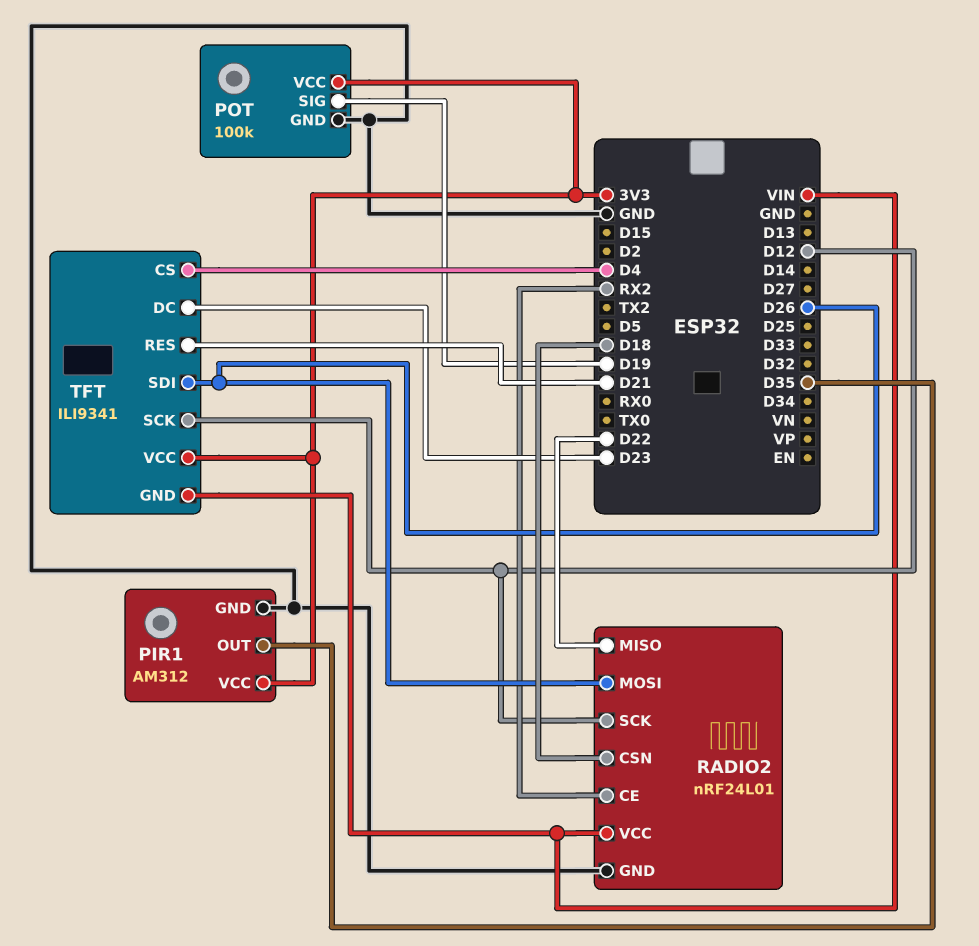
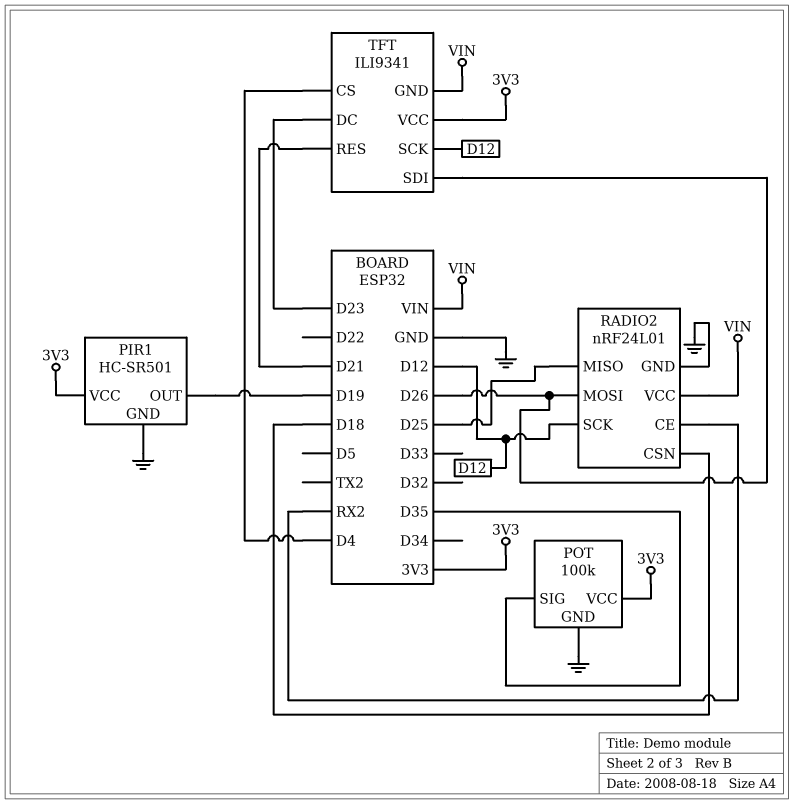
PIR1: AM312 -> HC-SR501
PIR1 pin OUT: D35 -> D19
POT pin SIG: D19 -> D35
RADIO2 pin MISO: D22 -> D25

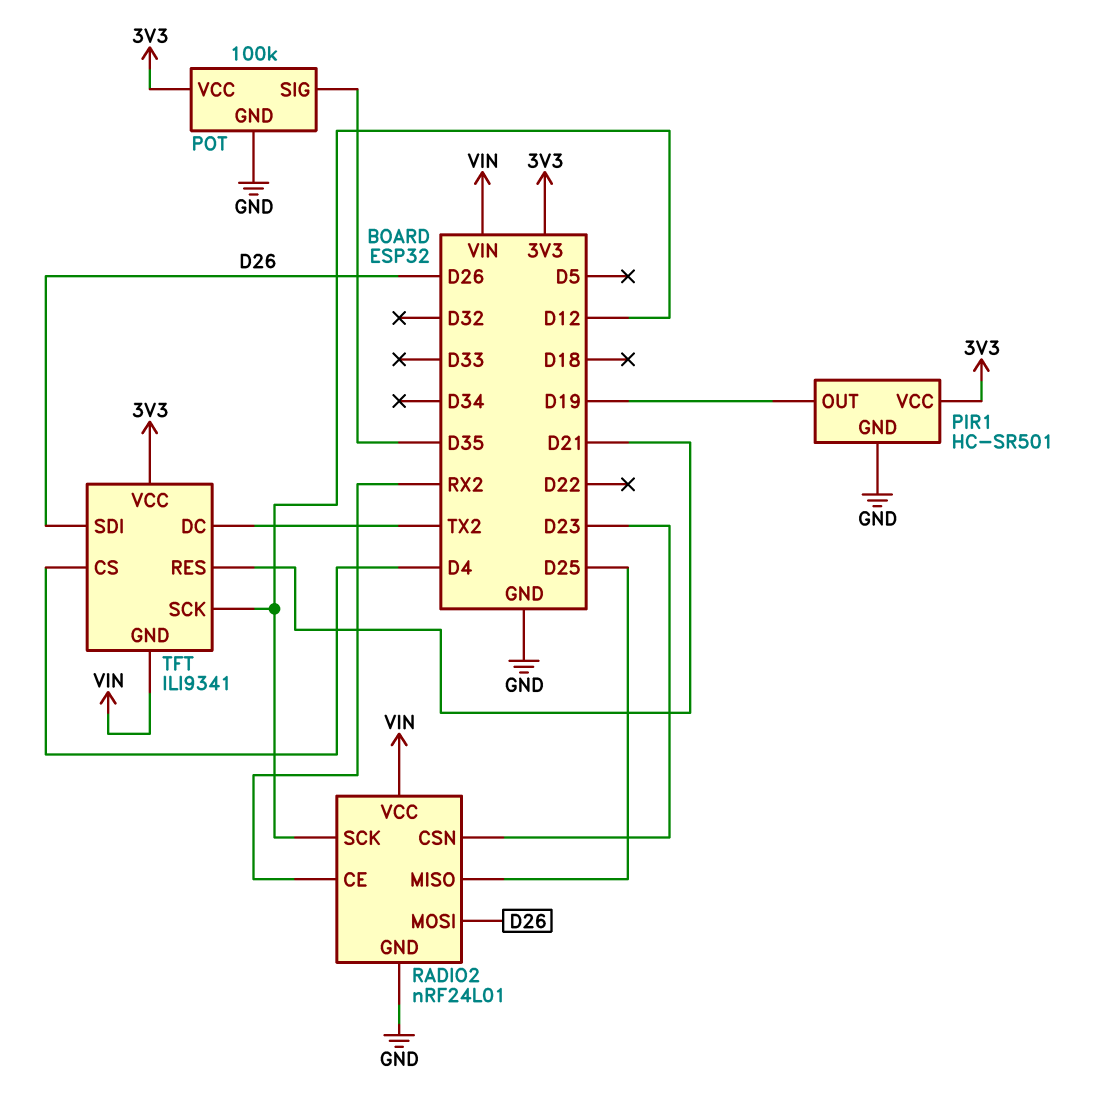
RADIO2 pin CSN: D18 -> D23
TFT pin DC: D23 -> TX2

